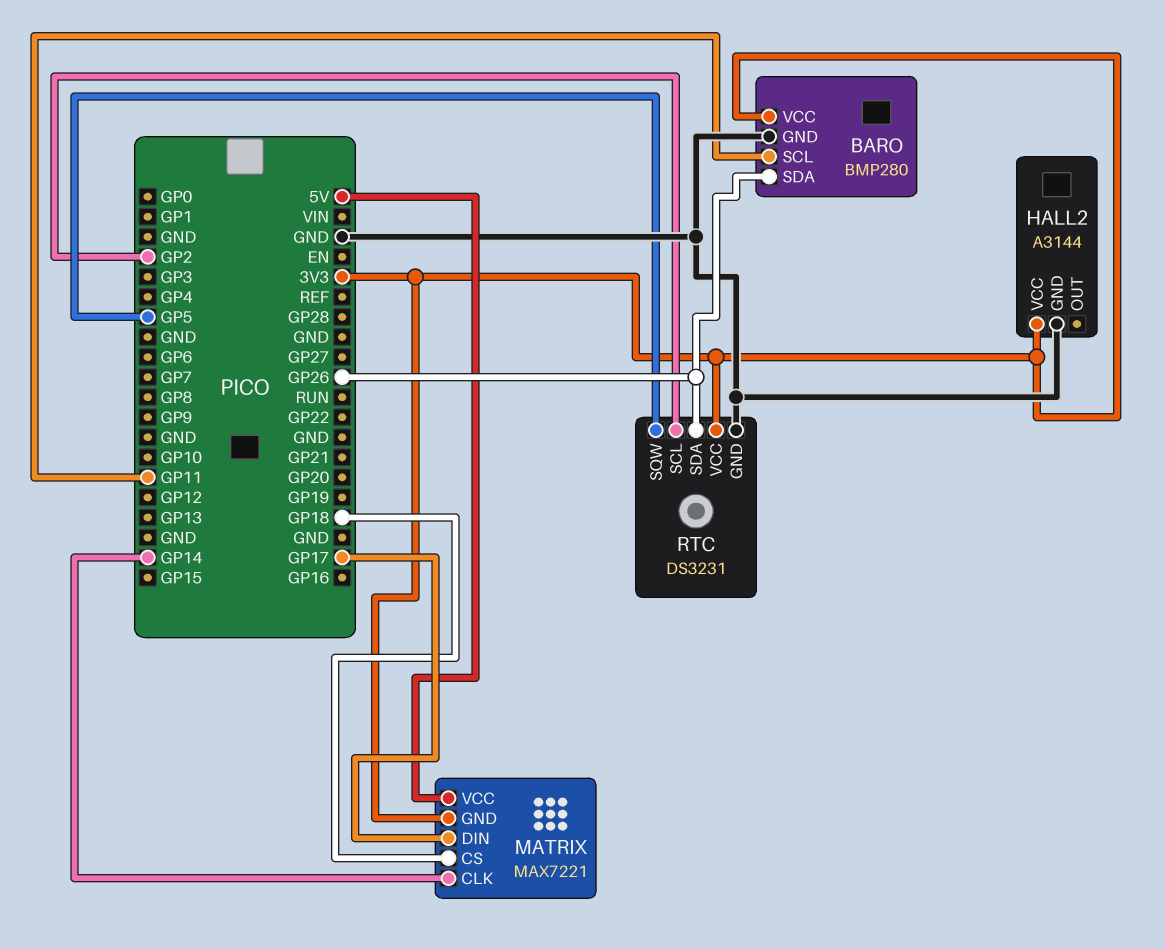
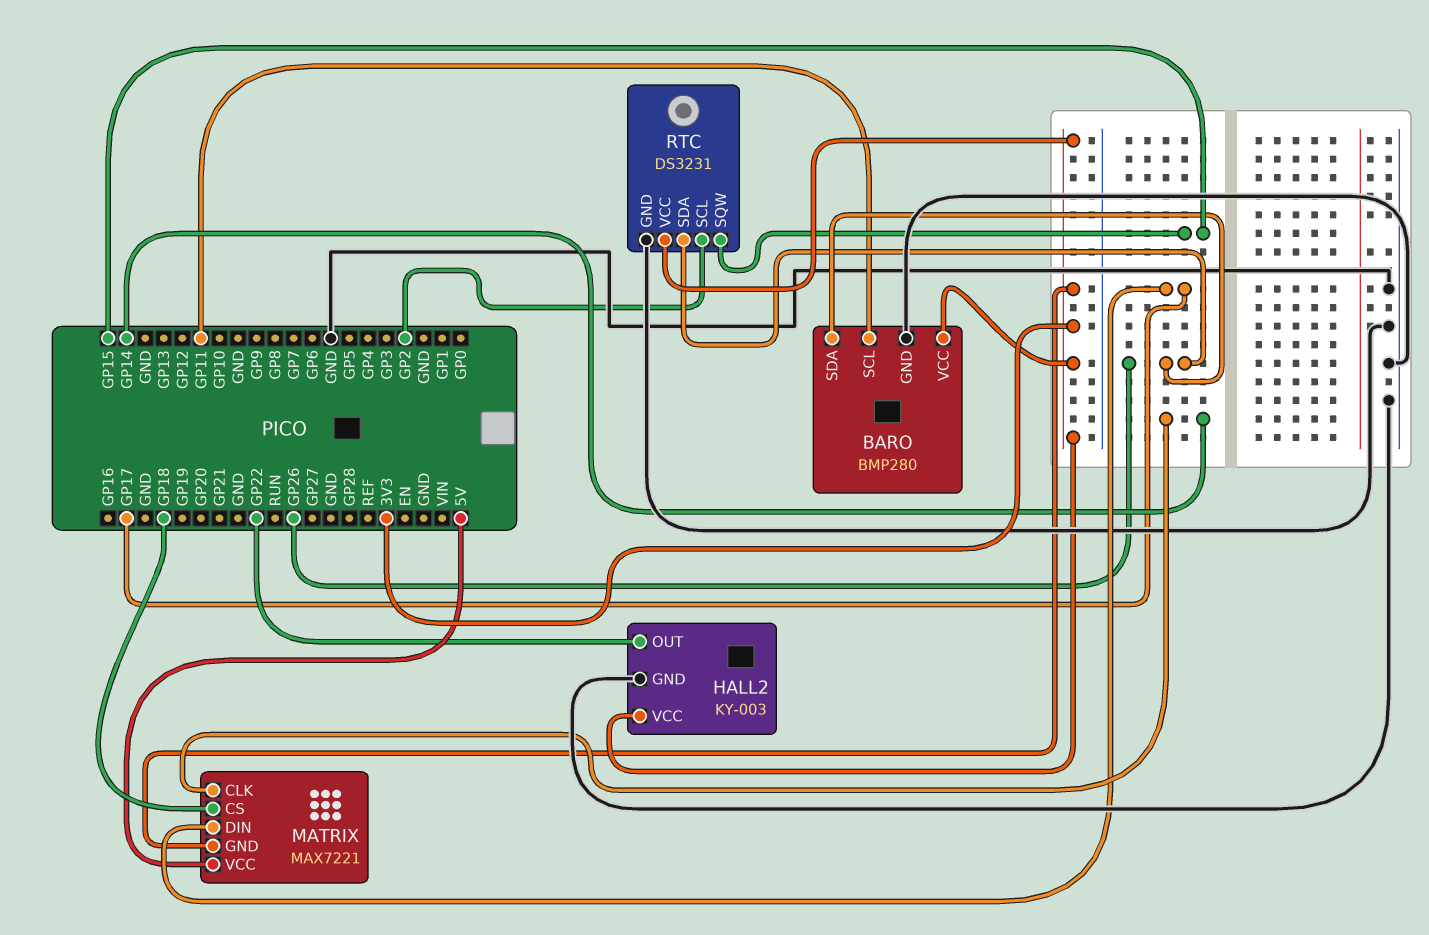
HALL2: A3144 -> KY-003
HALL2 pin OUT: none -> GP22
RTC pin SQW: GP5 -> GP15

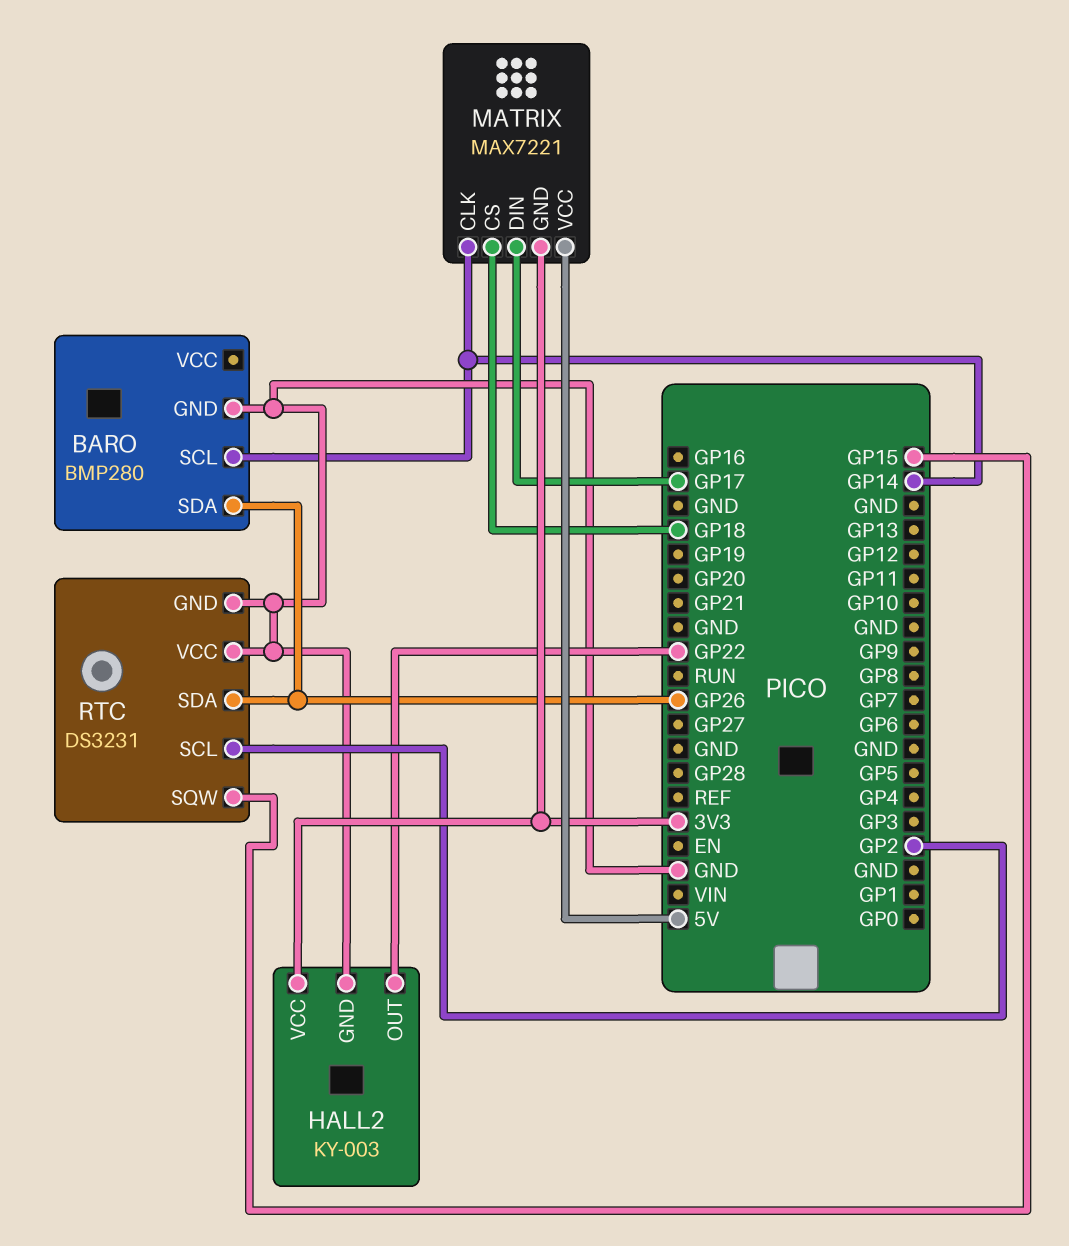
BARO pin SCL: GP11 -> GP14
BARO pin VCC: 3V3 -> none
RTC pin VCC: 3V3 -> GND

